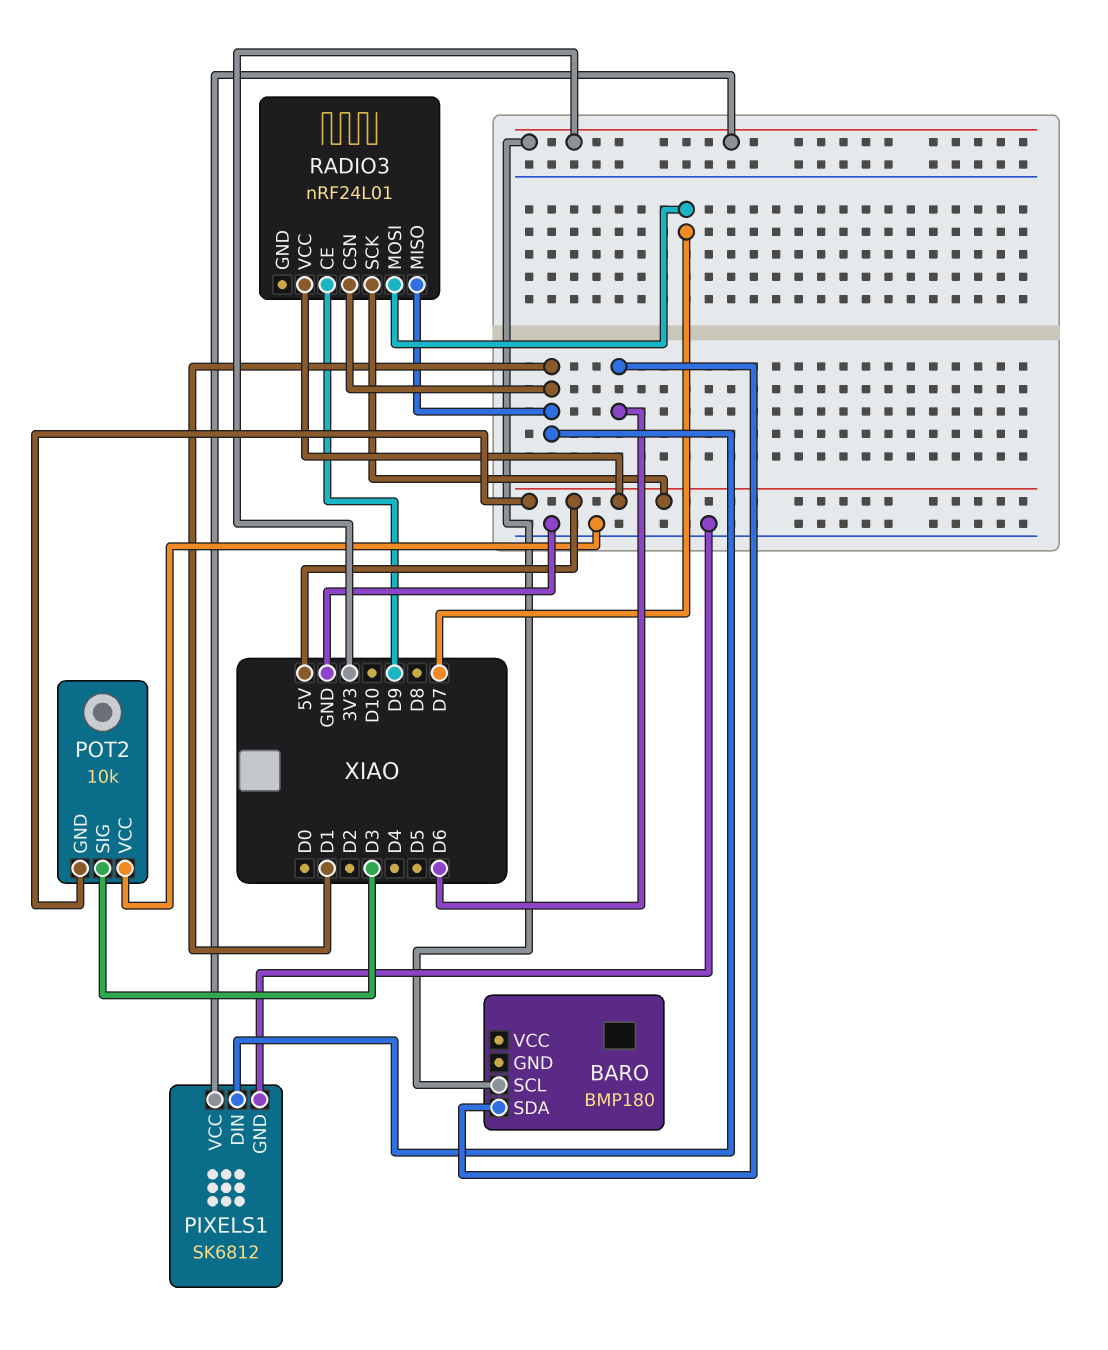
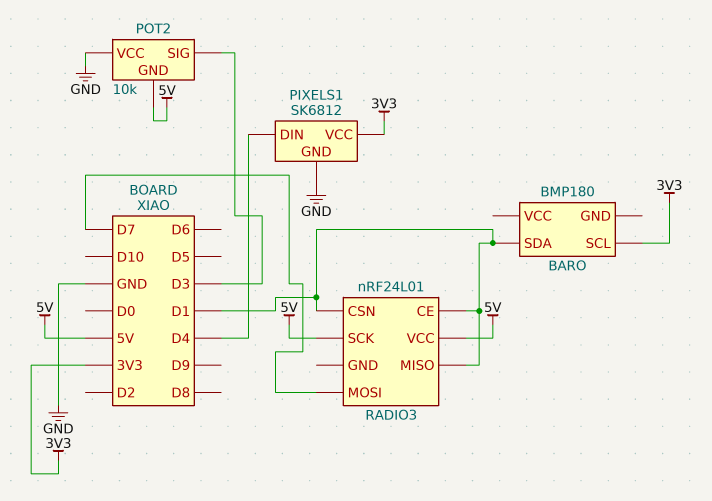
BARO pin SDA: D6 -> D1
PIXELS1 pin DIN: D1 -> D4
RADIO3 pin CE: D9 -> D1

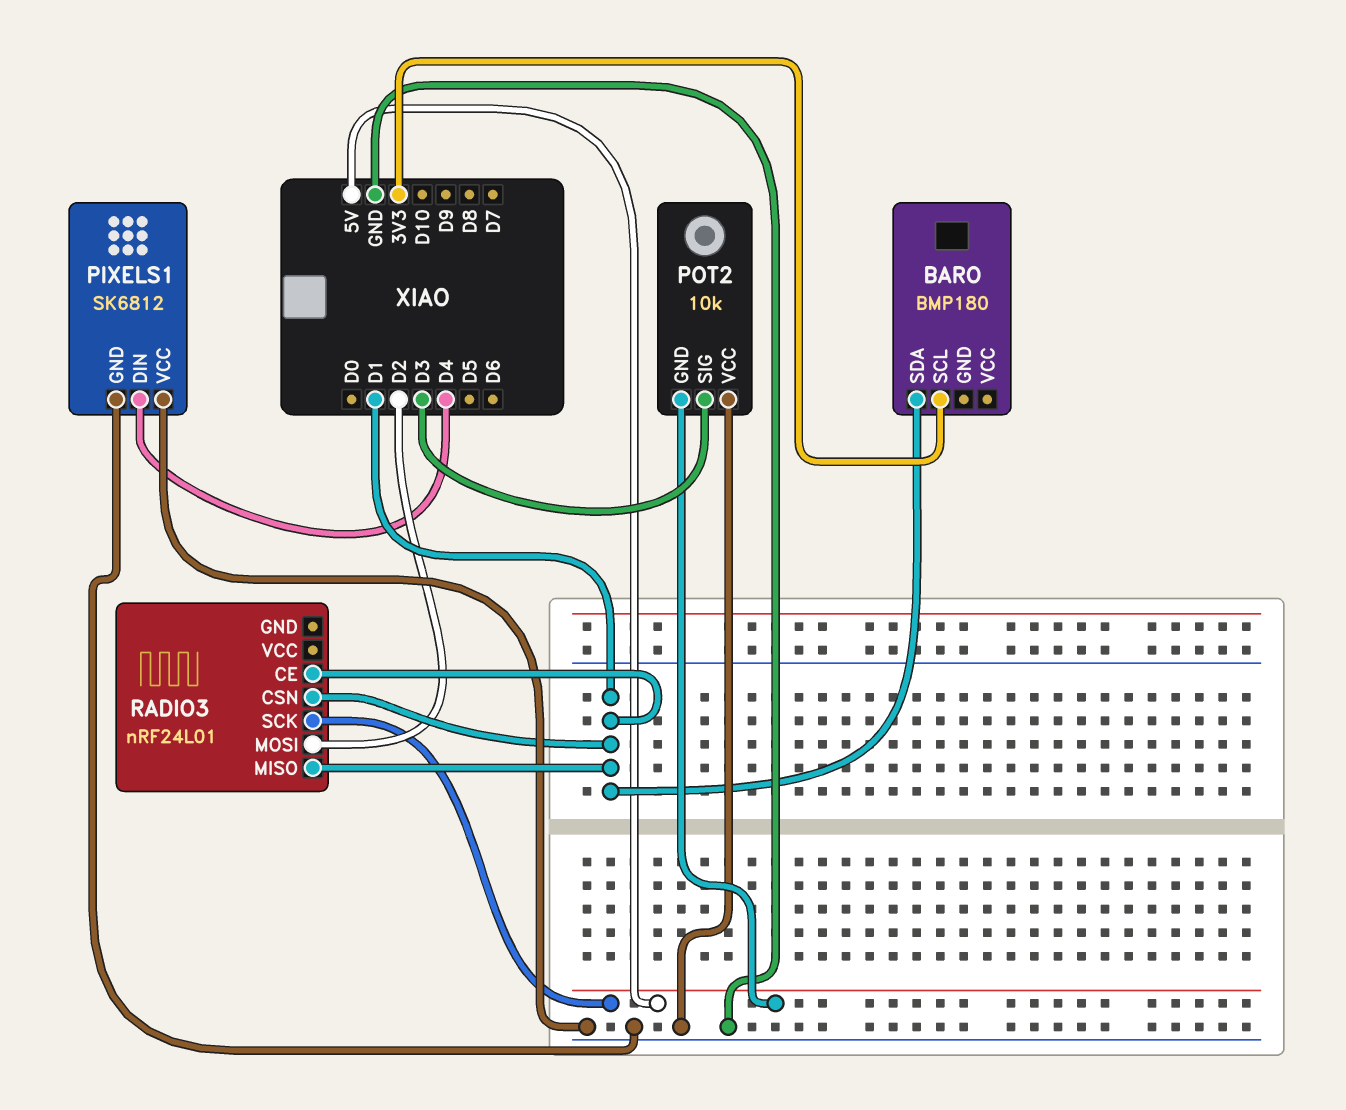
PIXELS1 pin VCC: 3V3 -> GND
RADIO3 pin MOSI: D7 -> D2
RADIO3 pin VCC: 5V -> none

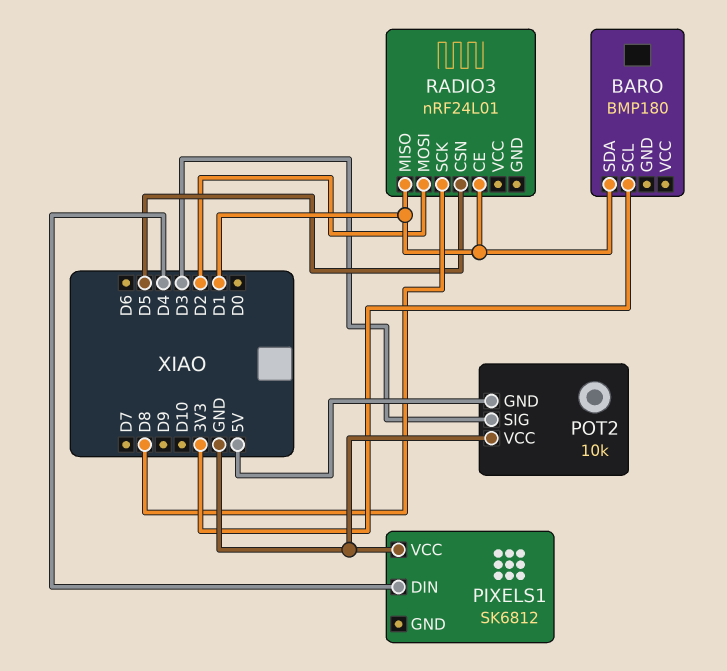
PIXELS1 pin GND: GND -> none
RADIO3 pin CSN: D1 -> D5
RADIO3 pin SCK: 5V -> D8

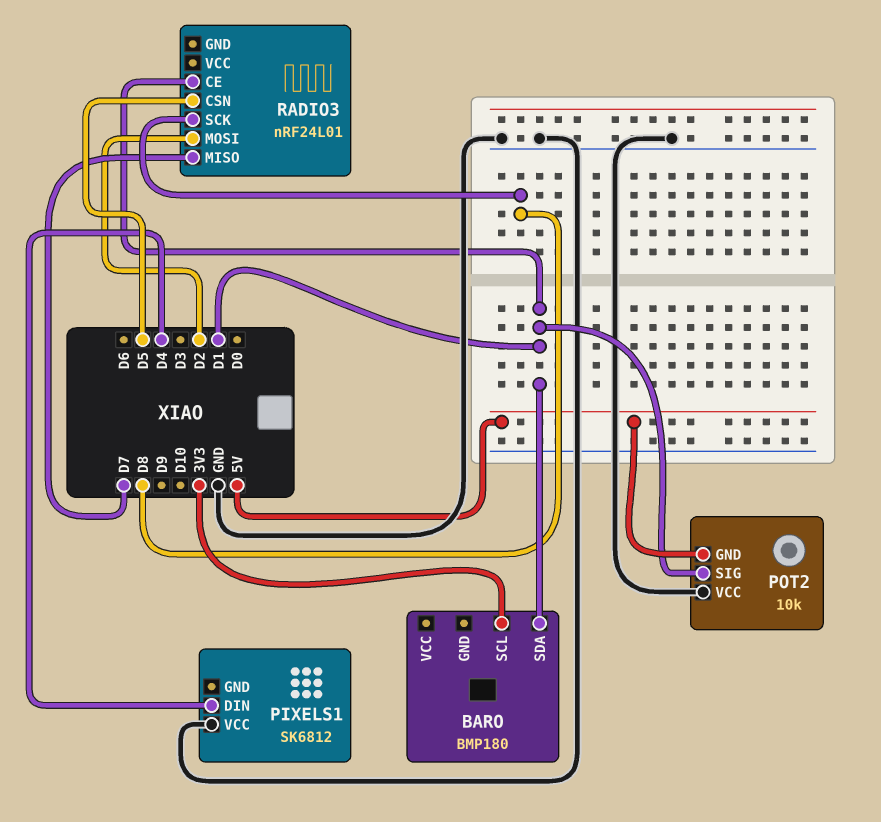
POT2 pin SIG: D3 -> D1
RADIO3 pin MISO: D1 -> D7

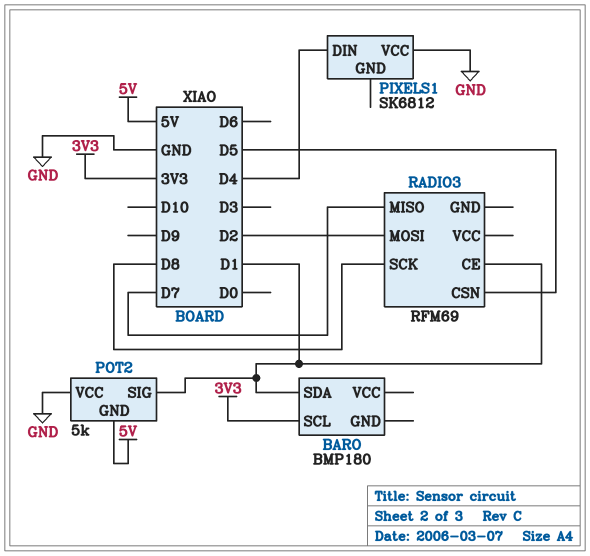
POT2: 10k -> 5k
RADIO3: nRF24L01 -> RFM69

